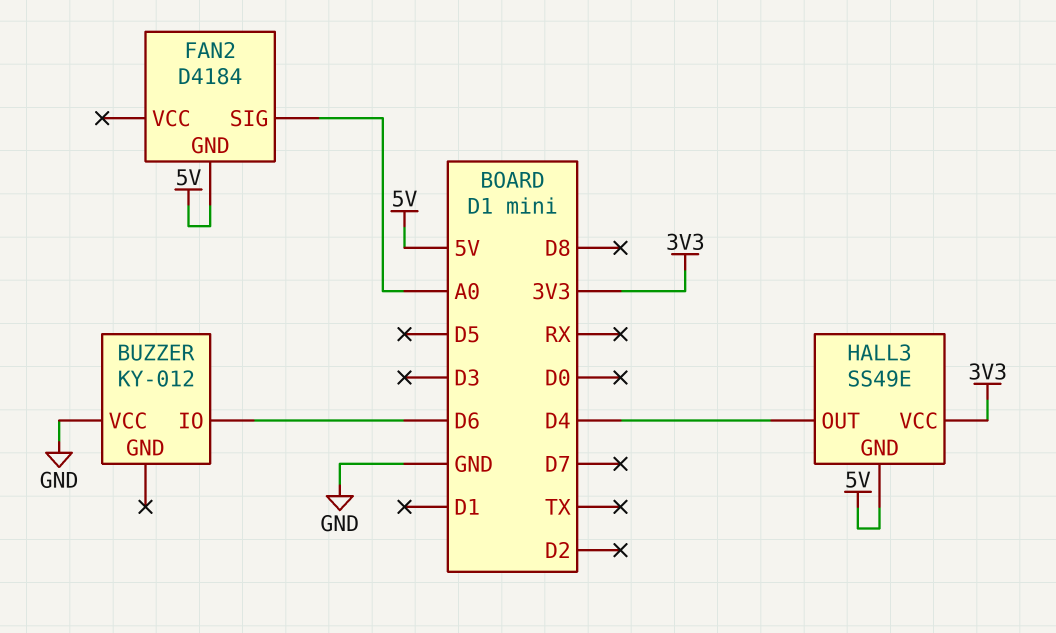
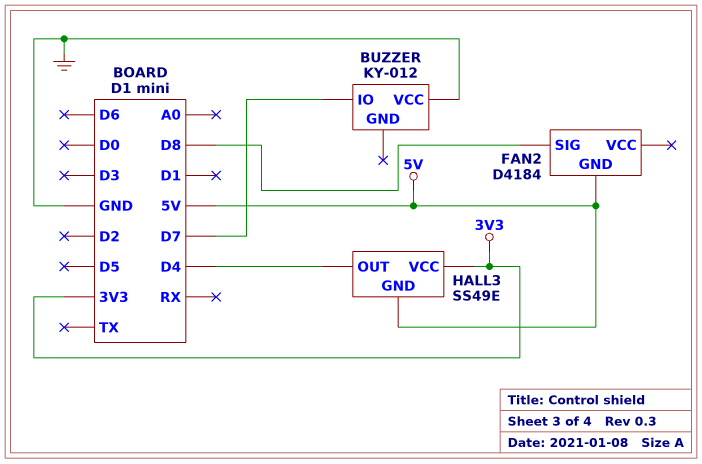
BUZZER pin IO: D6 -> D7
FAN2 pin SIG: A0 -> D8

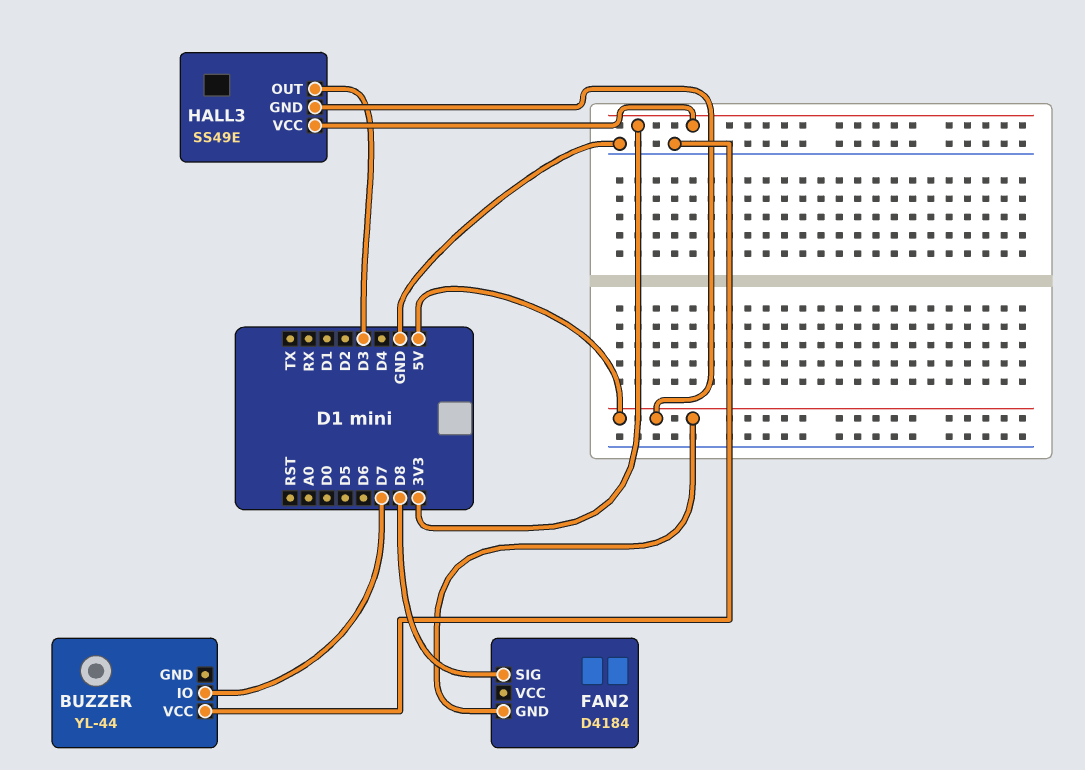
BUZZER: KY-012 -> YL-44
HALL3 pin OUT: D4 -> D3

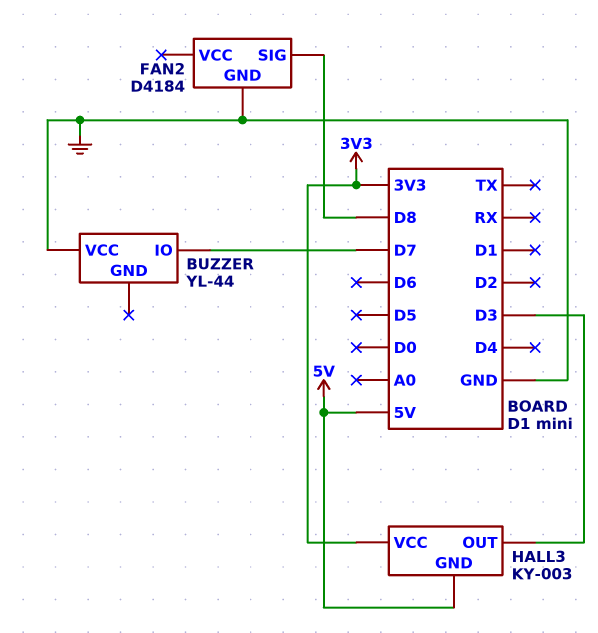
FAN2 pin GND: 5V -> GND
HALL3: SS49E -> KY-003

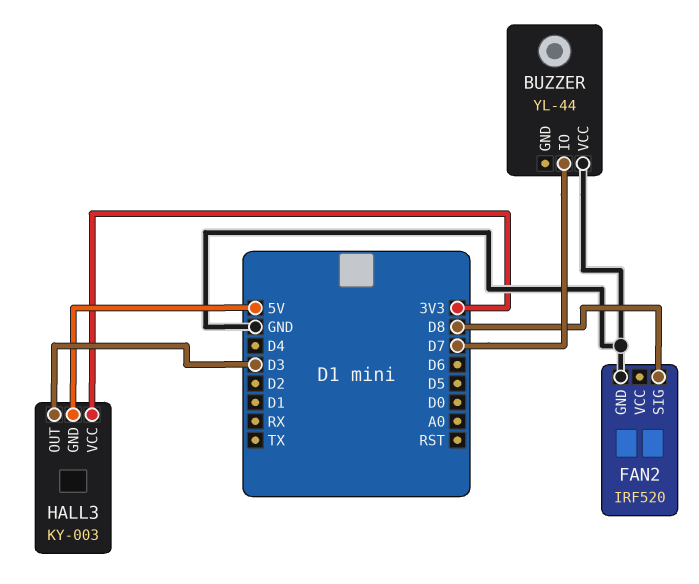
FAN2: D4184 -> IRF520

